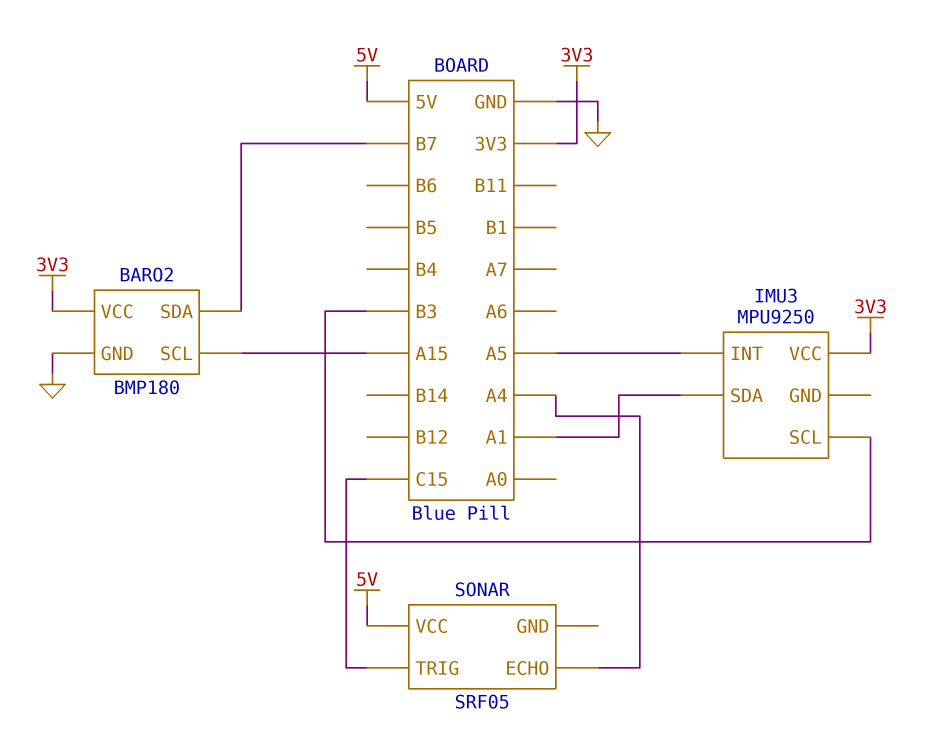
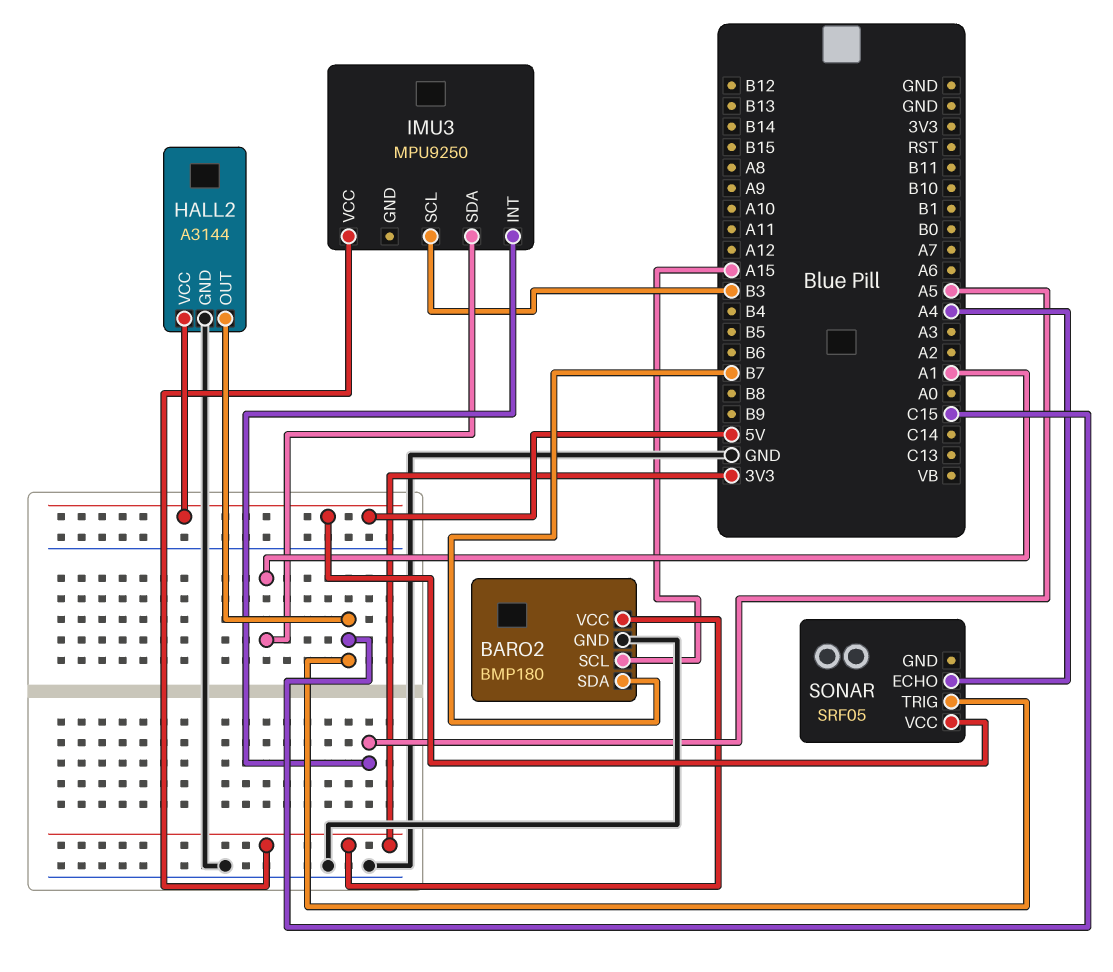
HALL2: none -> A3144
HALL2 pin GND: none -> GND
HALL2 pin OUT: none -> C15
HALL2 pin VCC: none -> 5V

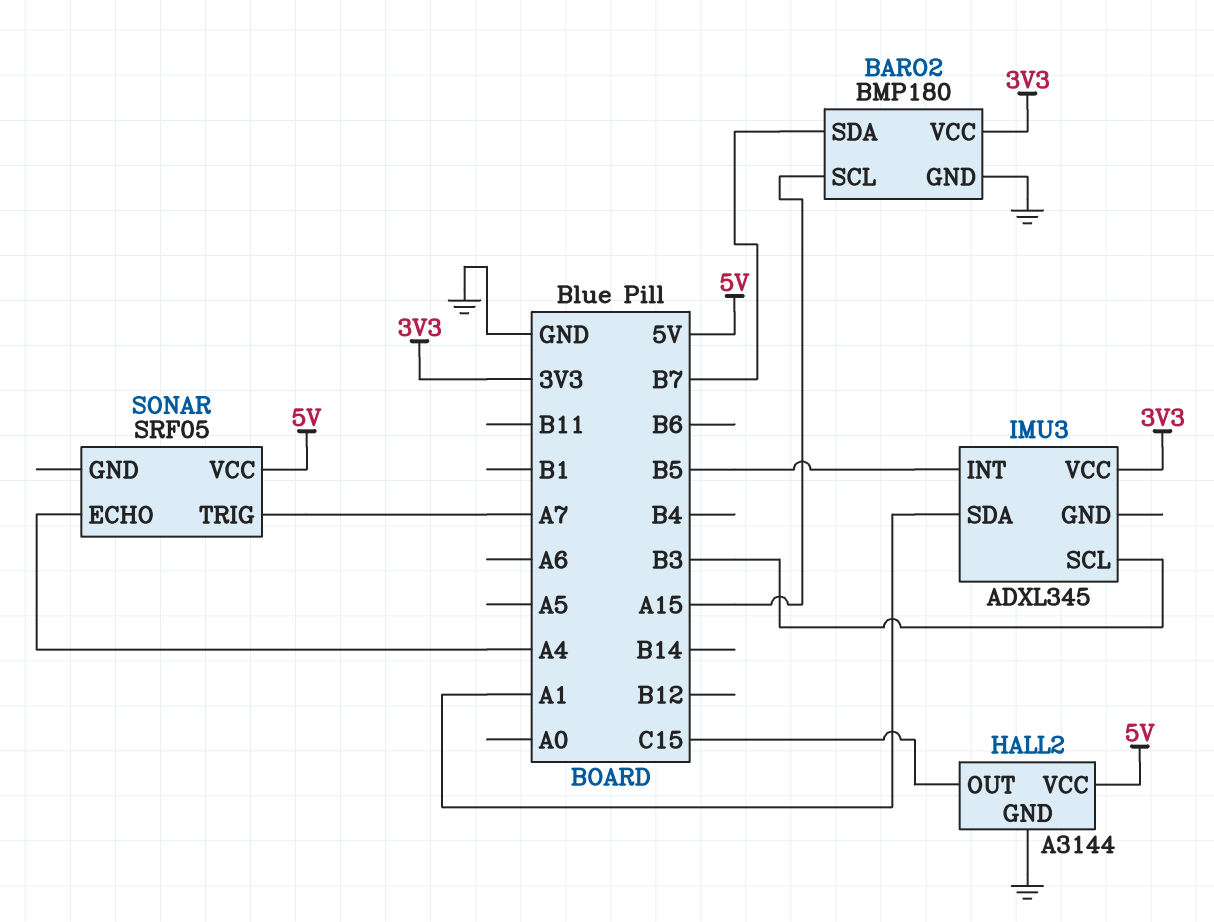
IMU3: MPU9250 -> ADXL345
IMU3 pin INT: A5 -> B5
SONAR pin TRIG: C15 -> A7

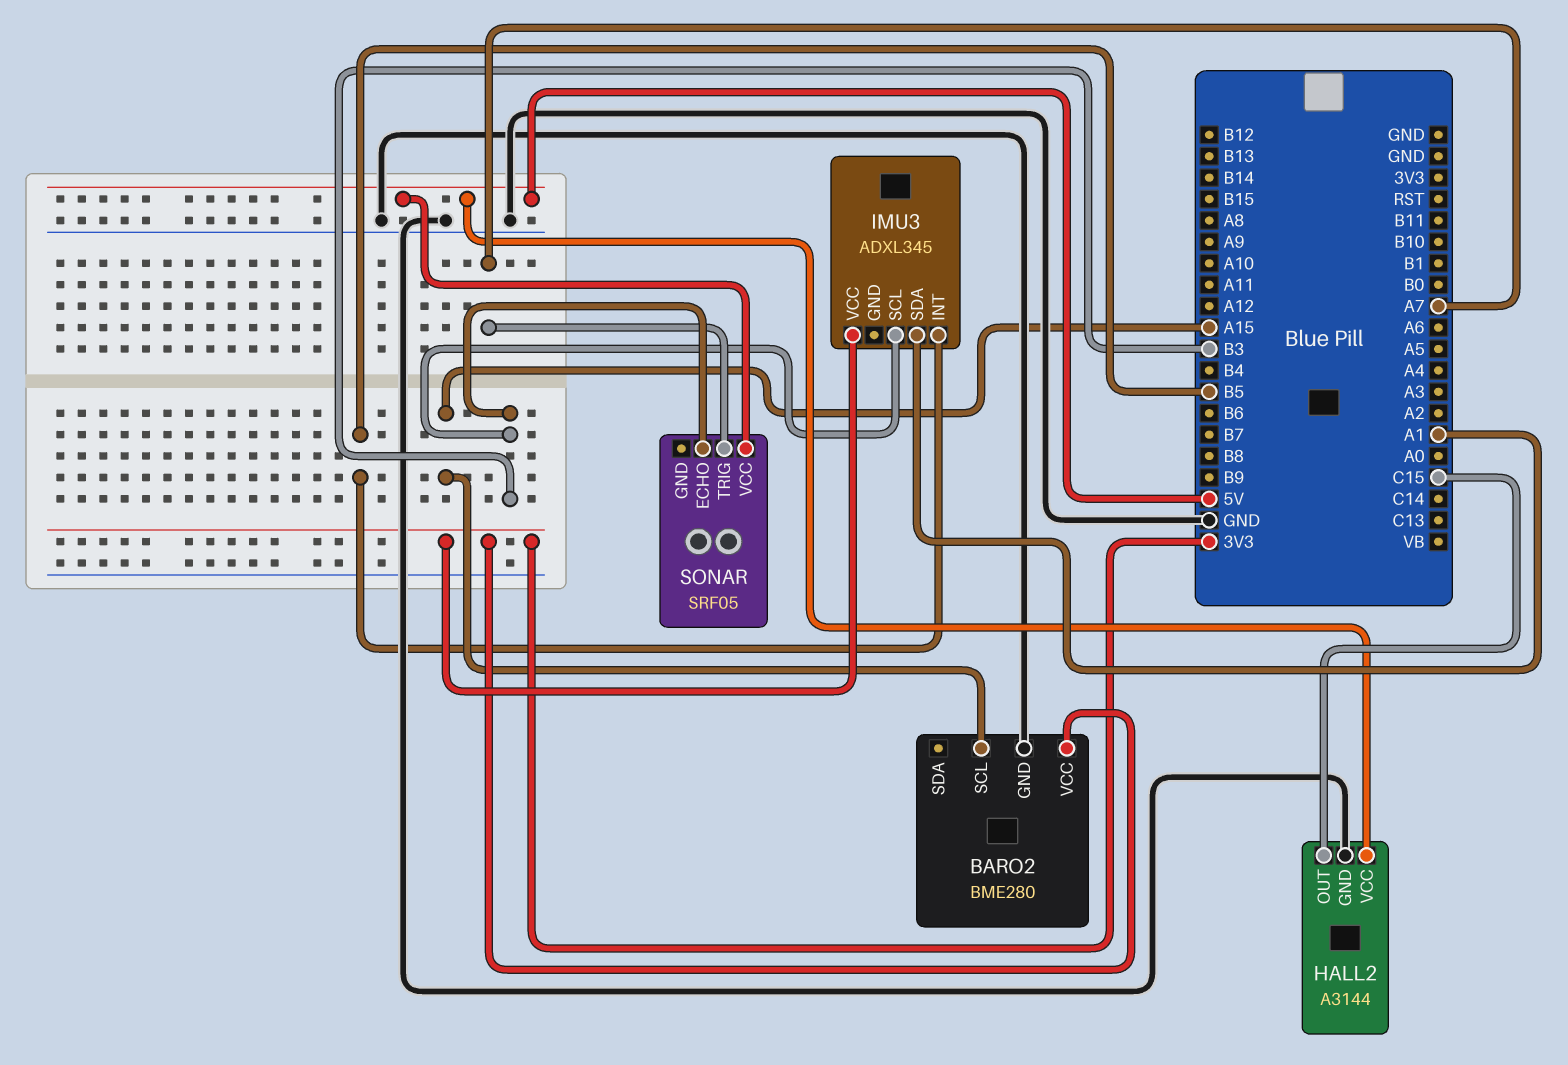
BARO2: BMP180 -> BME280
BARO2 pin SDA: B7 -> none
SONAR pin ECHO: A4 -> B3

